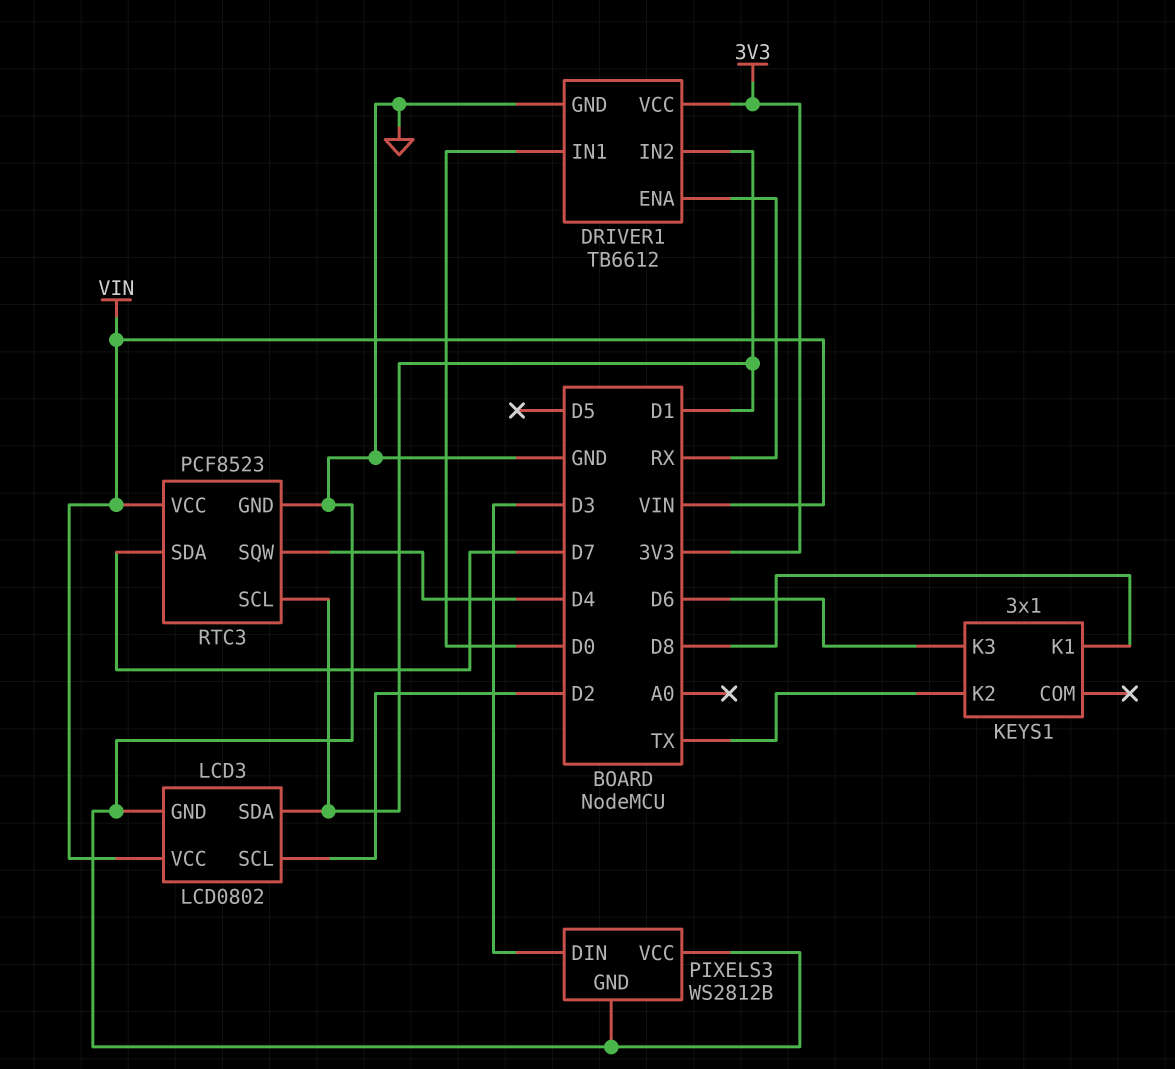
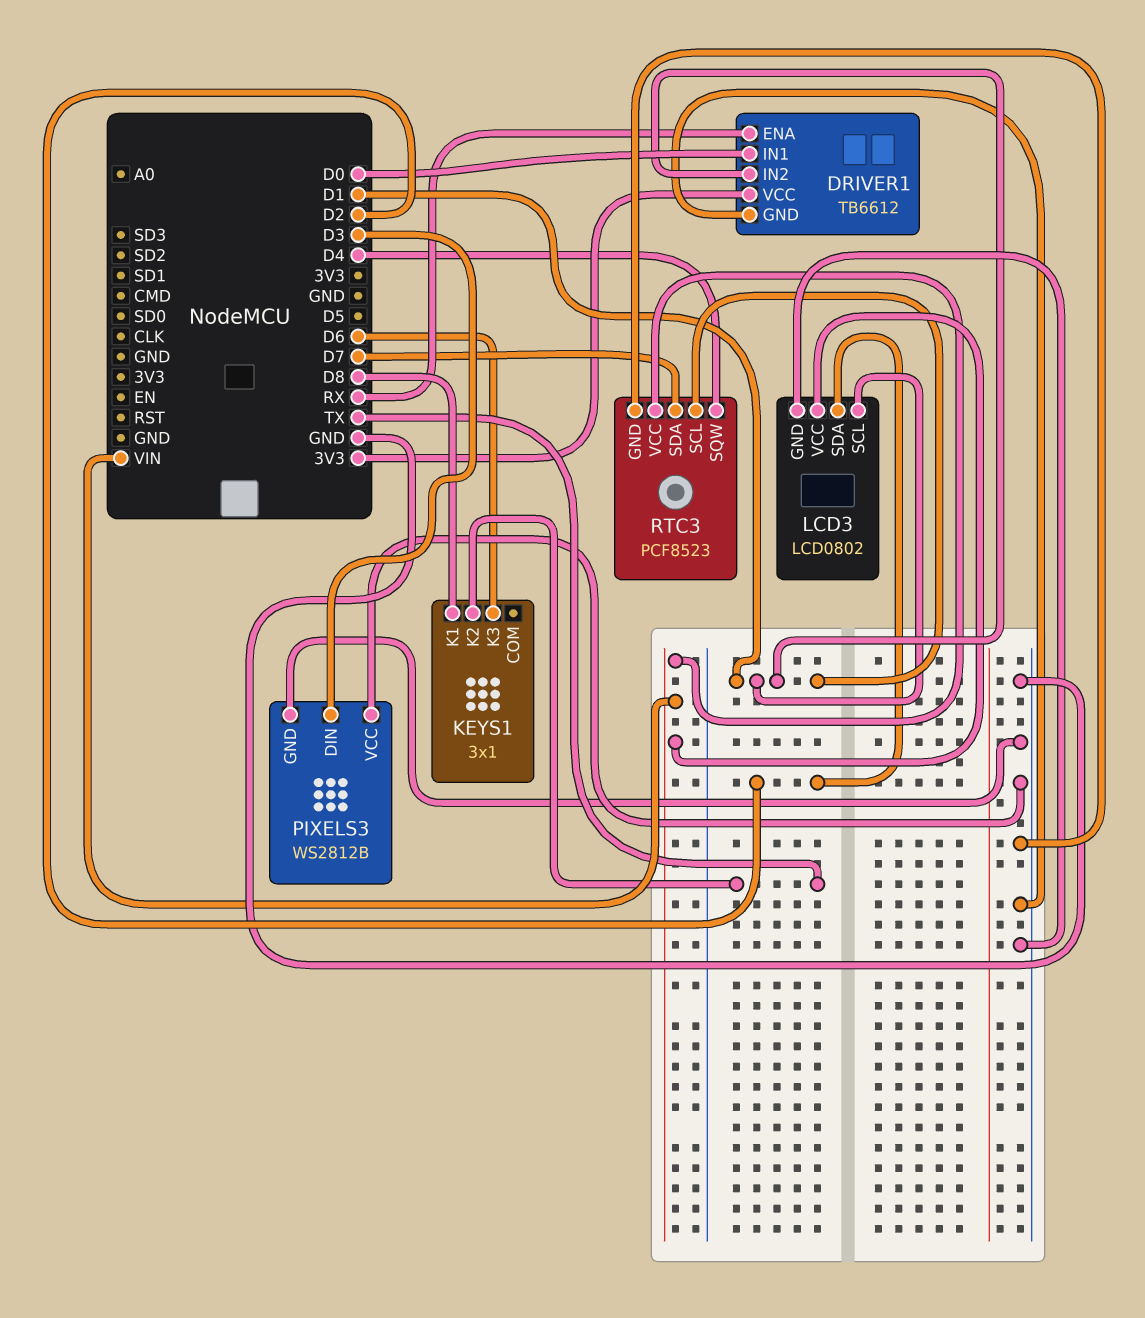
LCD3 pin SCL: D2 -> D1
LCD3 pin SDA: D1 -> D2

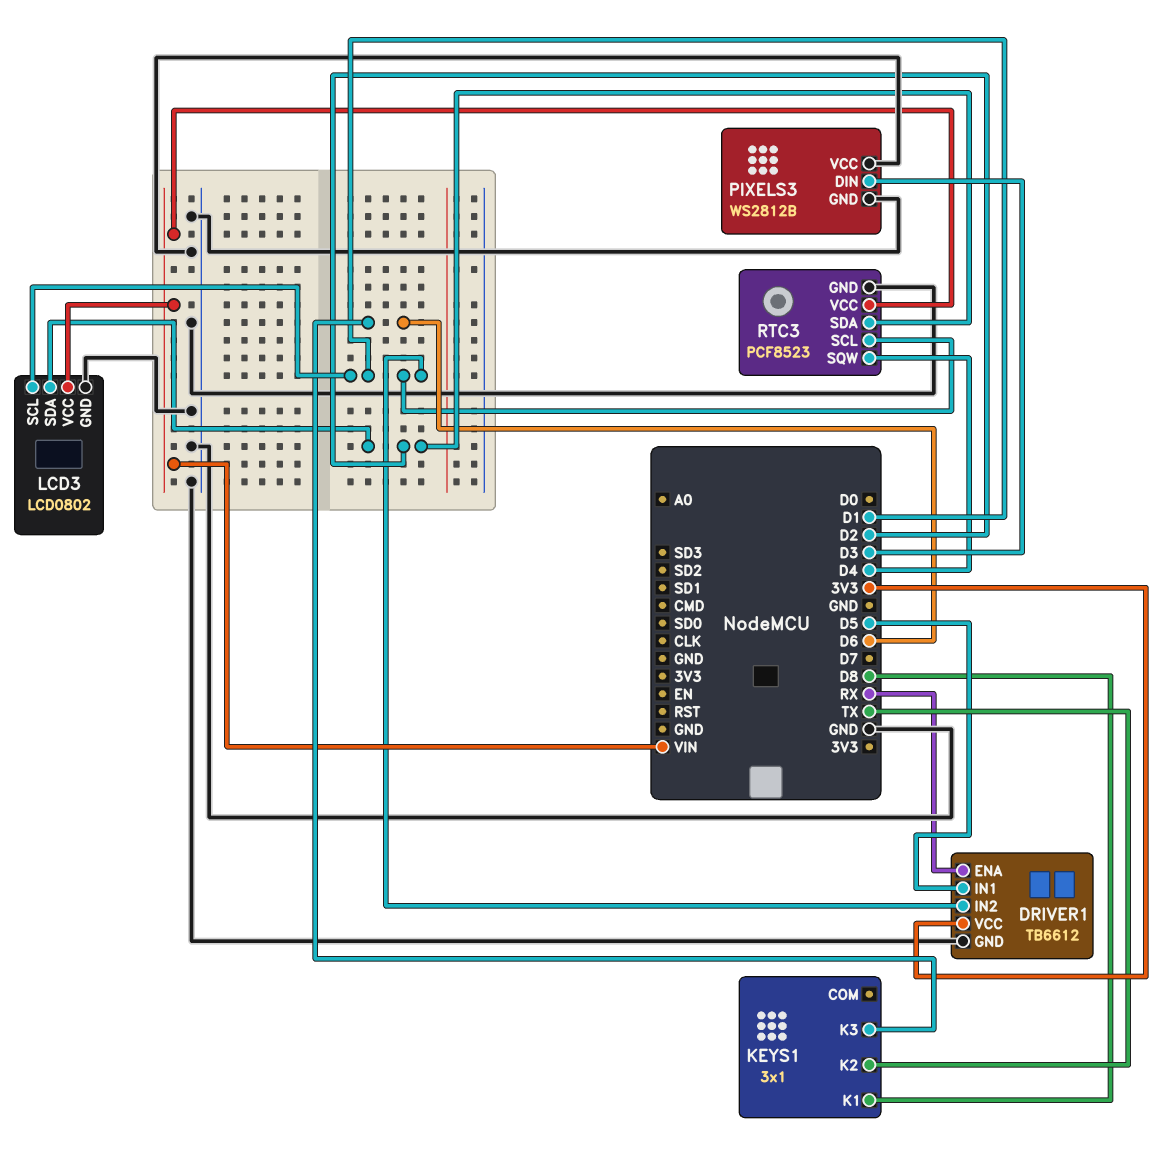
DRIVER1 pin IN1: D0 -> D5
RTC3 pin SDA: D7 -> D2

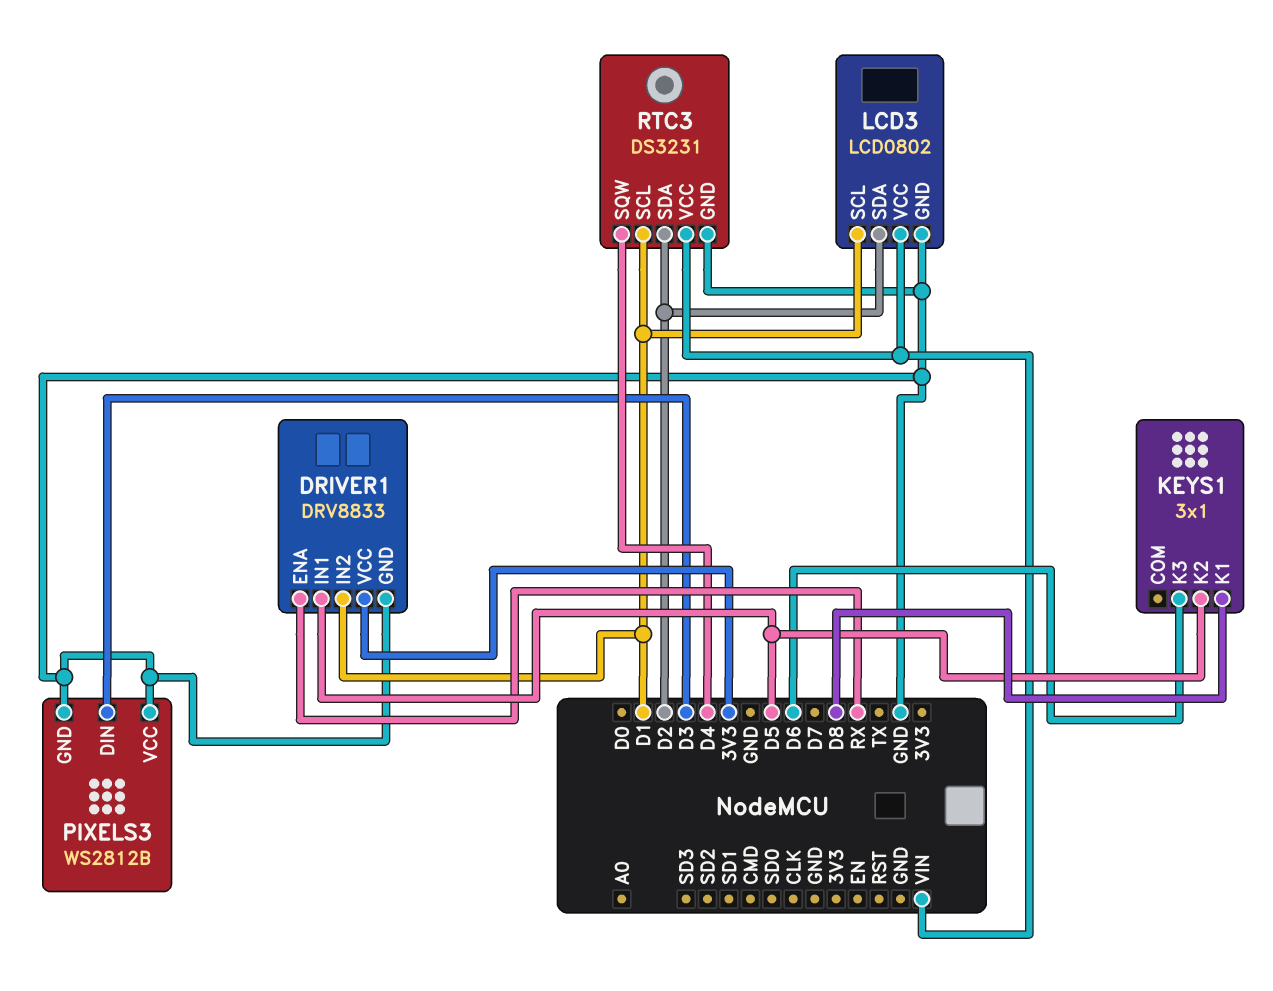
DRIVER1: TB6612 -> DRV8833
KEYS1 pin K2: TX -> D5
RTC3: PCF8523 -> DS3231

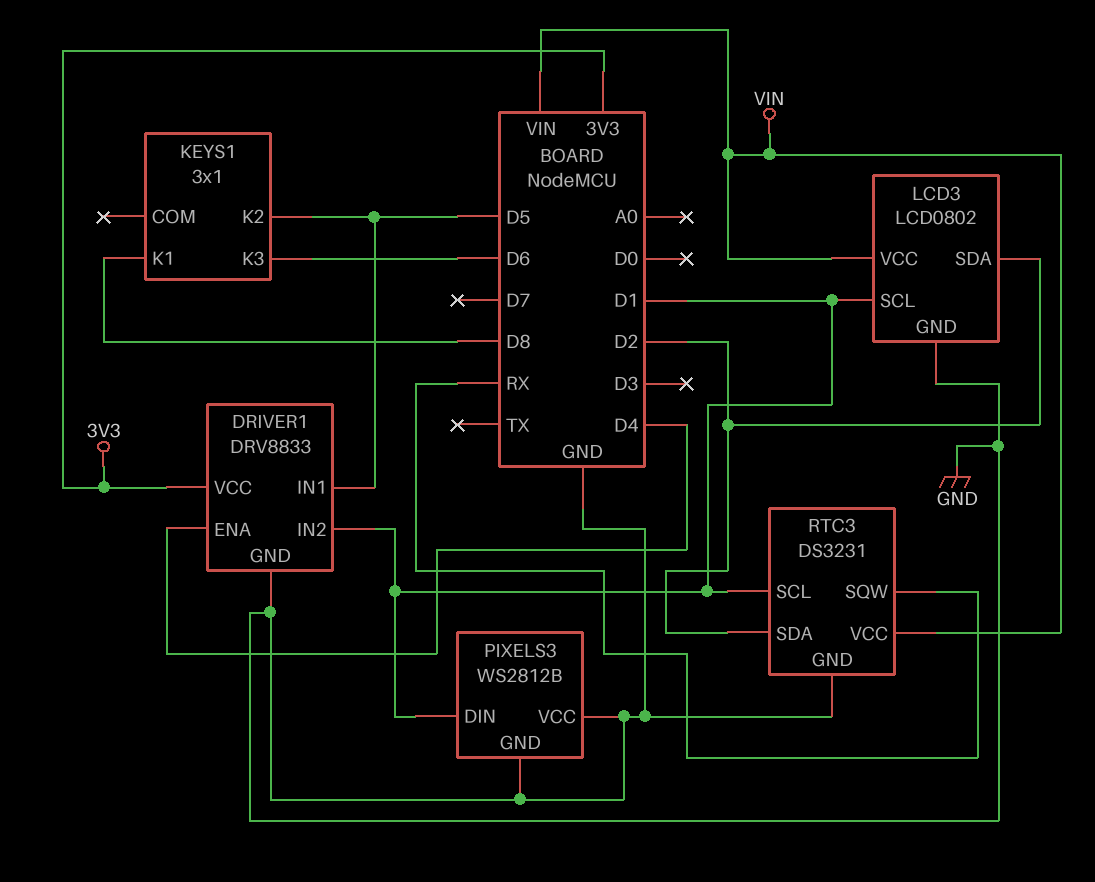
DRIVER1 pin ENA: RX -> D4
PIXELS3 pin DIN: D3 -> D1
RTC3 pin SQW: D4 -> RX

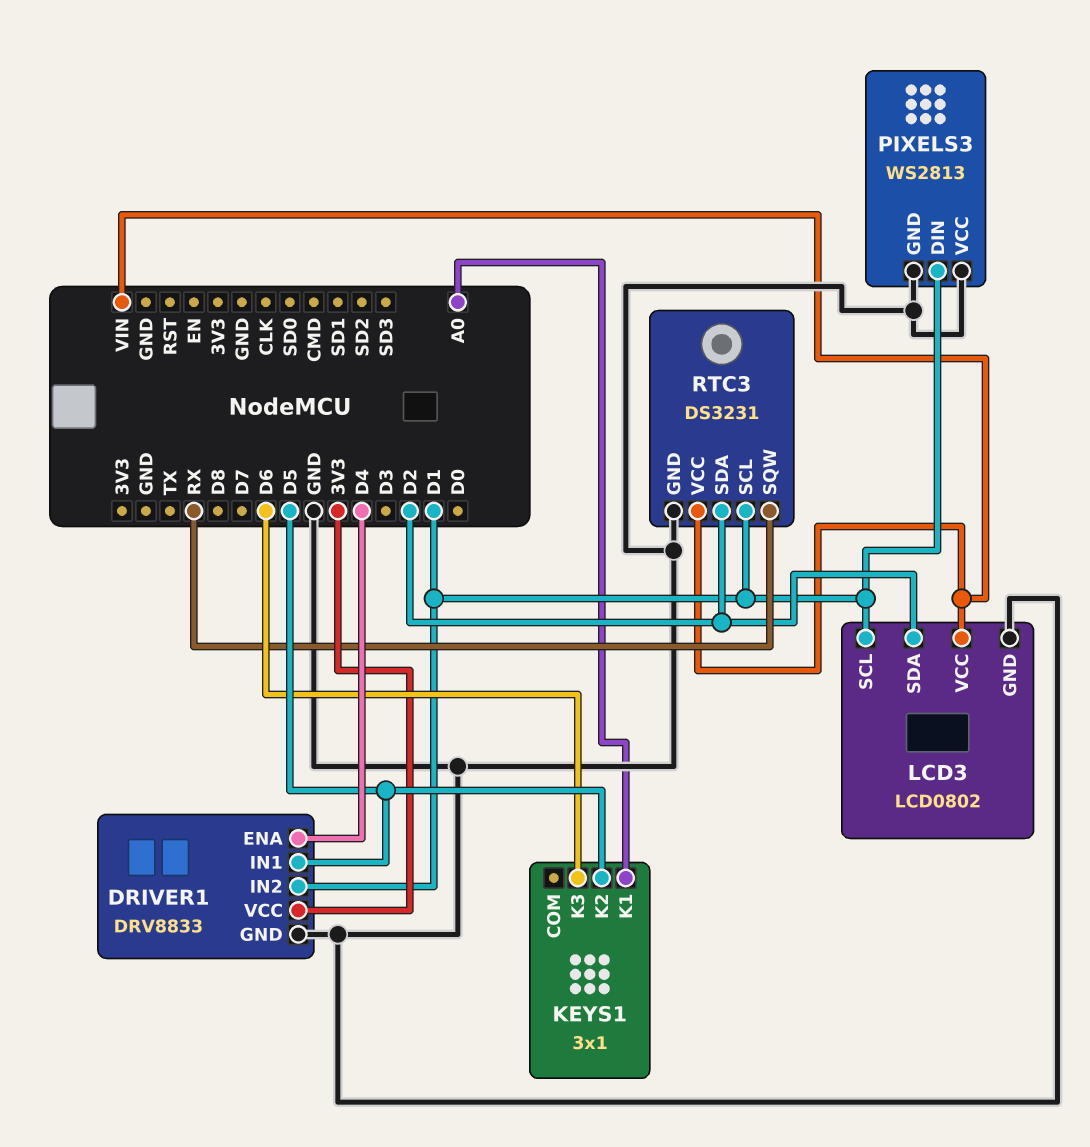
KEYS1 pin K1: D8 -> A0
PIXELS3: WS2812B -> WS2813

